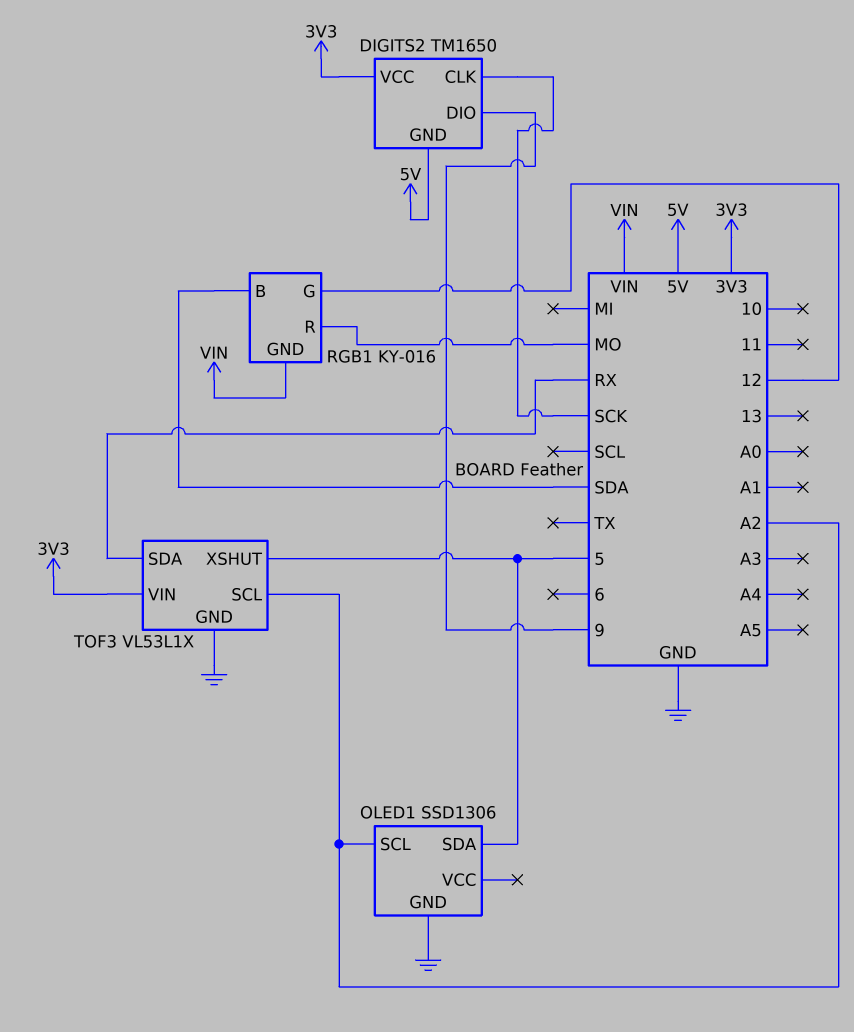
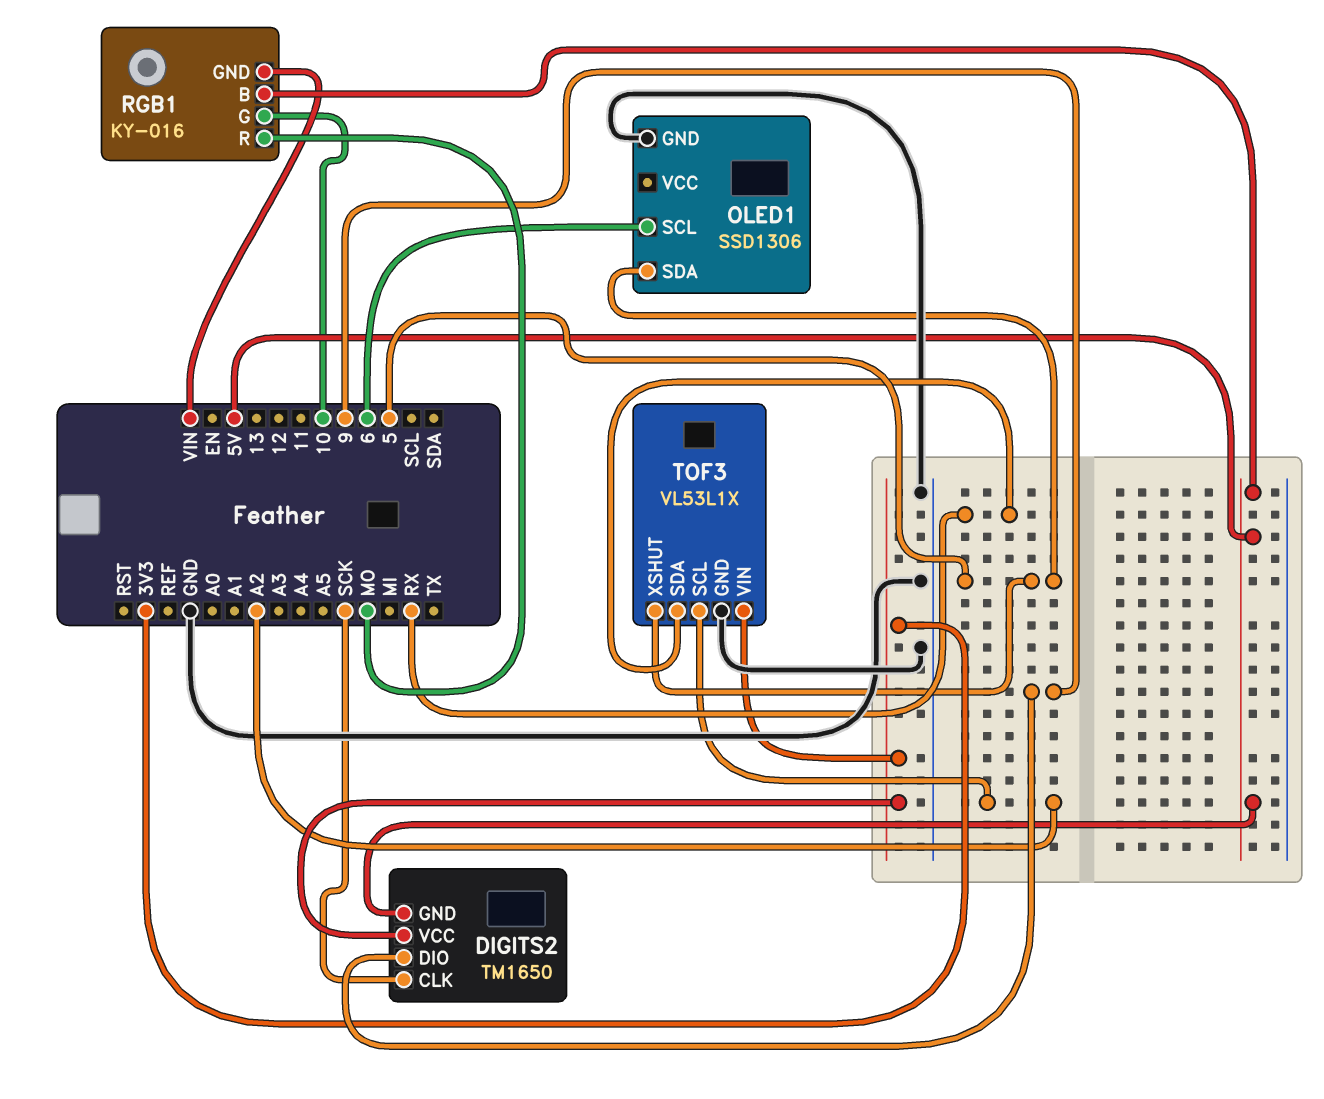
OLED1 pin SCL: A2 -> 6
RGB1 pin B: SDA -> 5V
RGB1 pin G: 12 -> 10

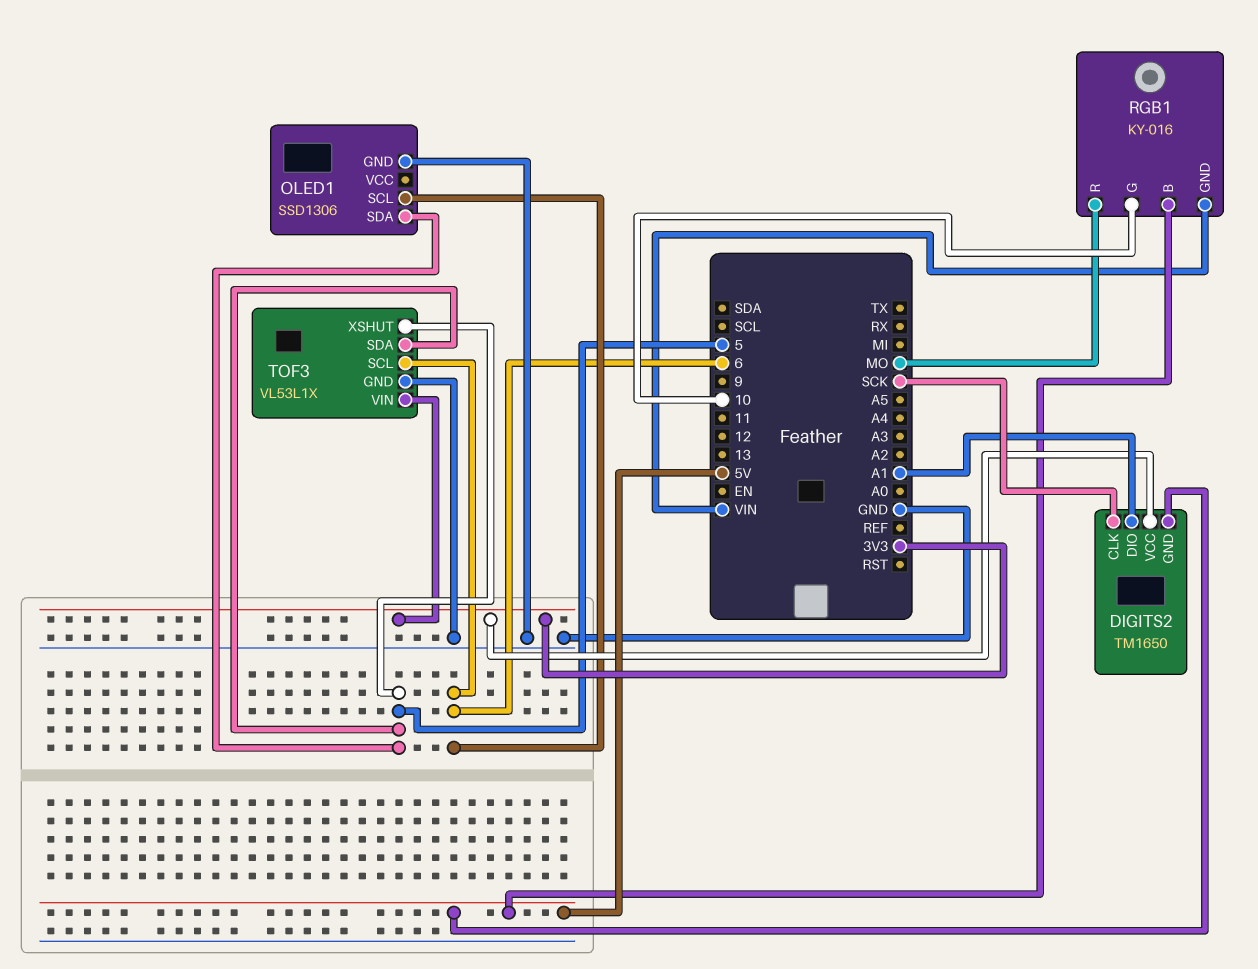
DIGITS2 pin DIO: 9 -> A1
TOF3 pin SCL: A2 -> 6
TOF3 pin SDA: RX -> 5

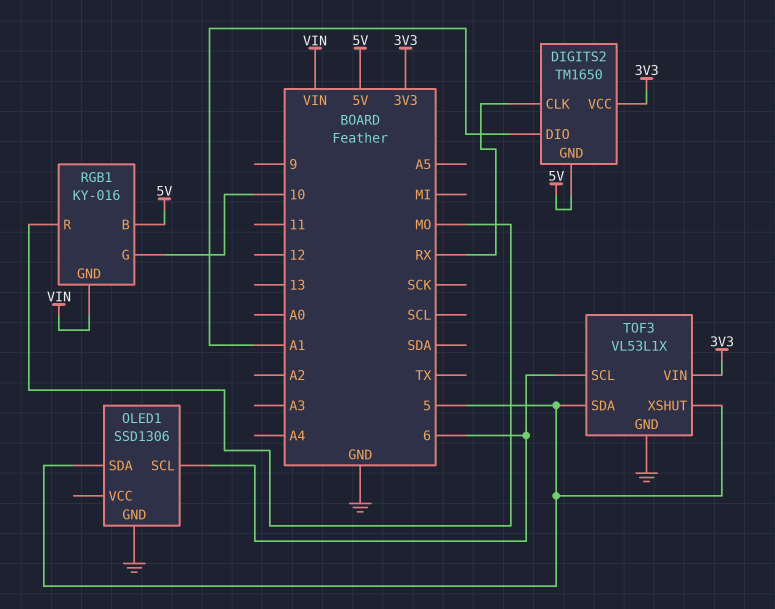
DIGITS2 pin CLK: SCK -> RX

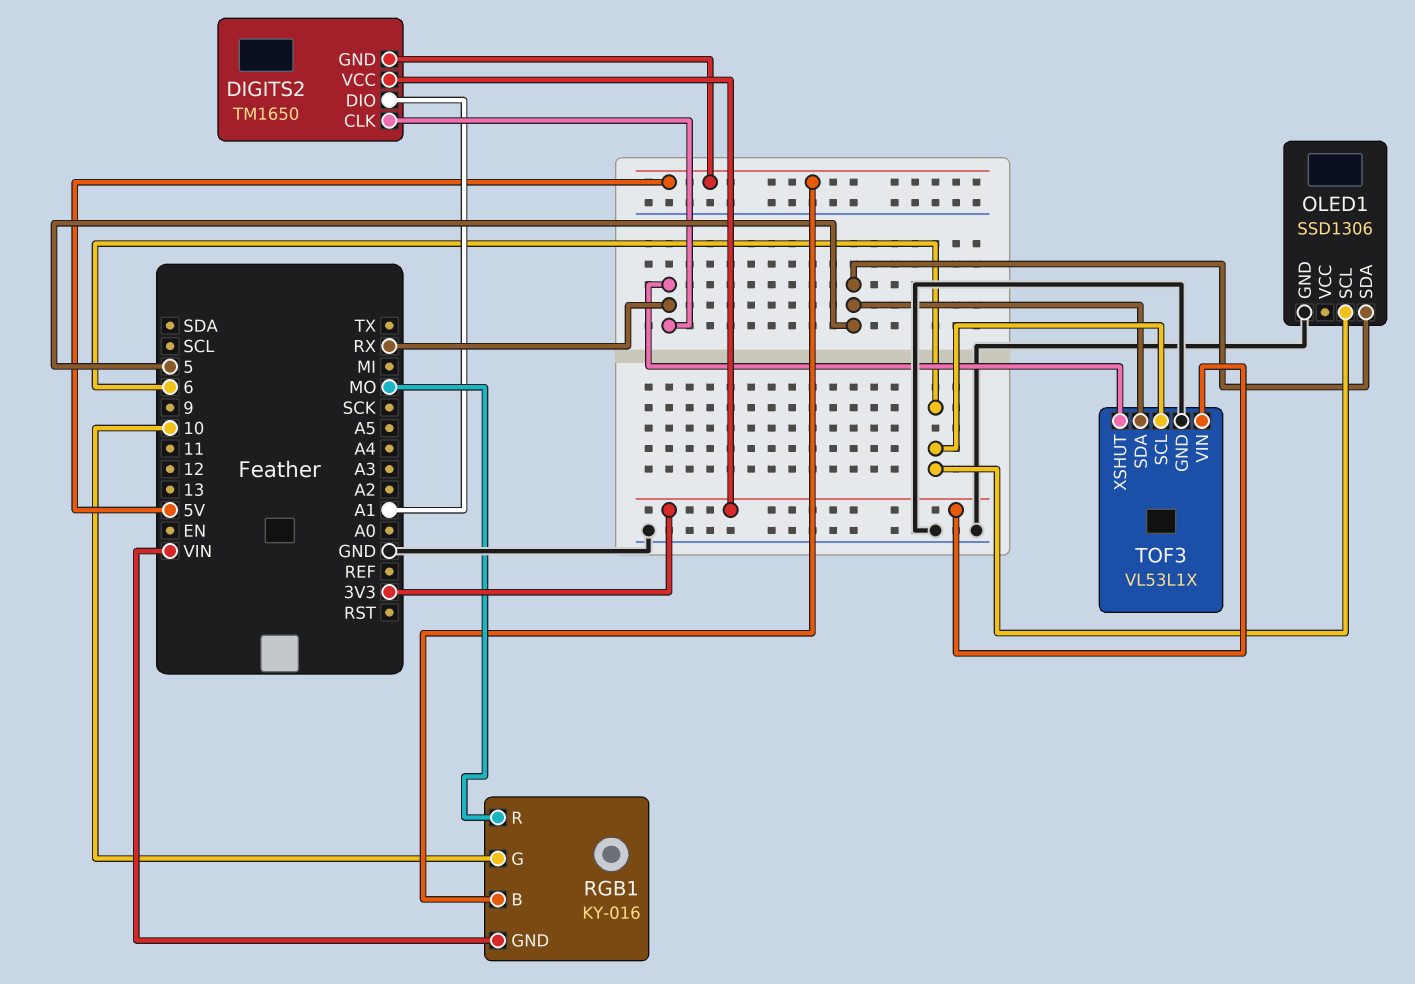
TOF3 pin XSHUT: 5 -> RX

